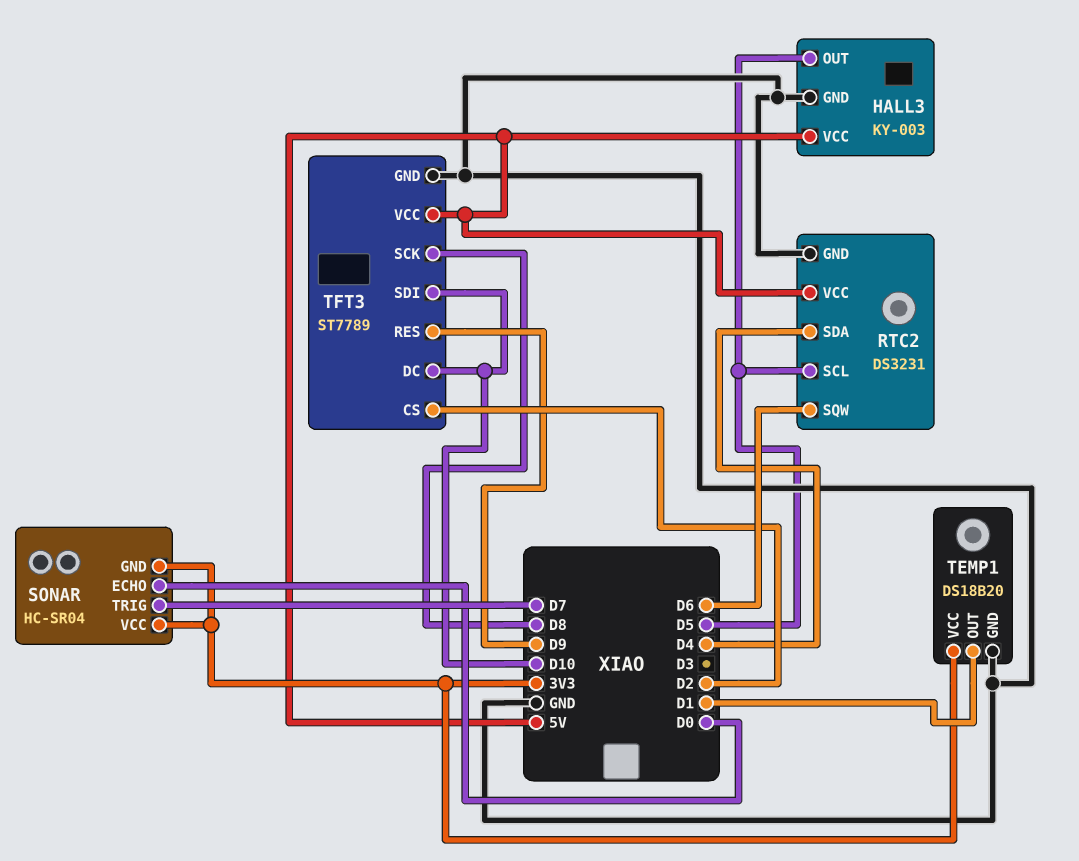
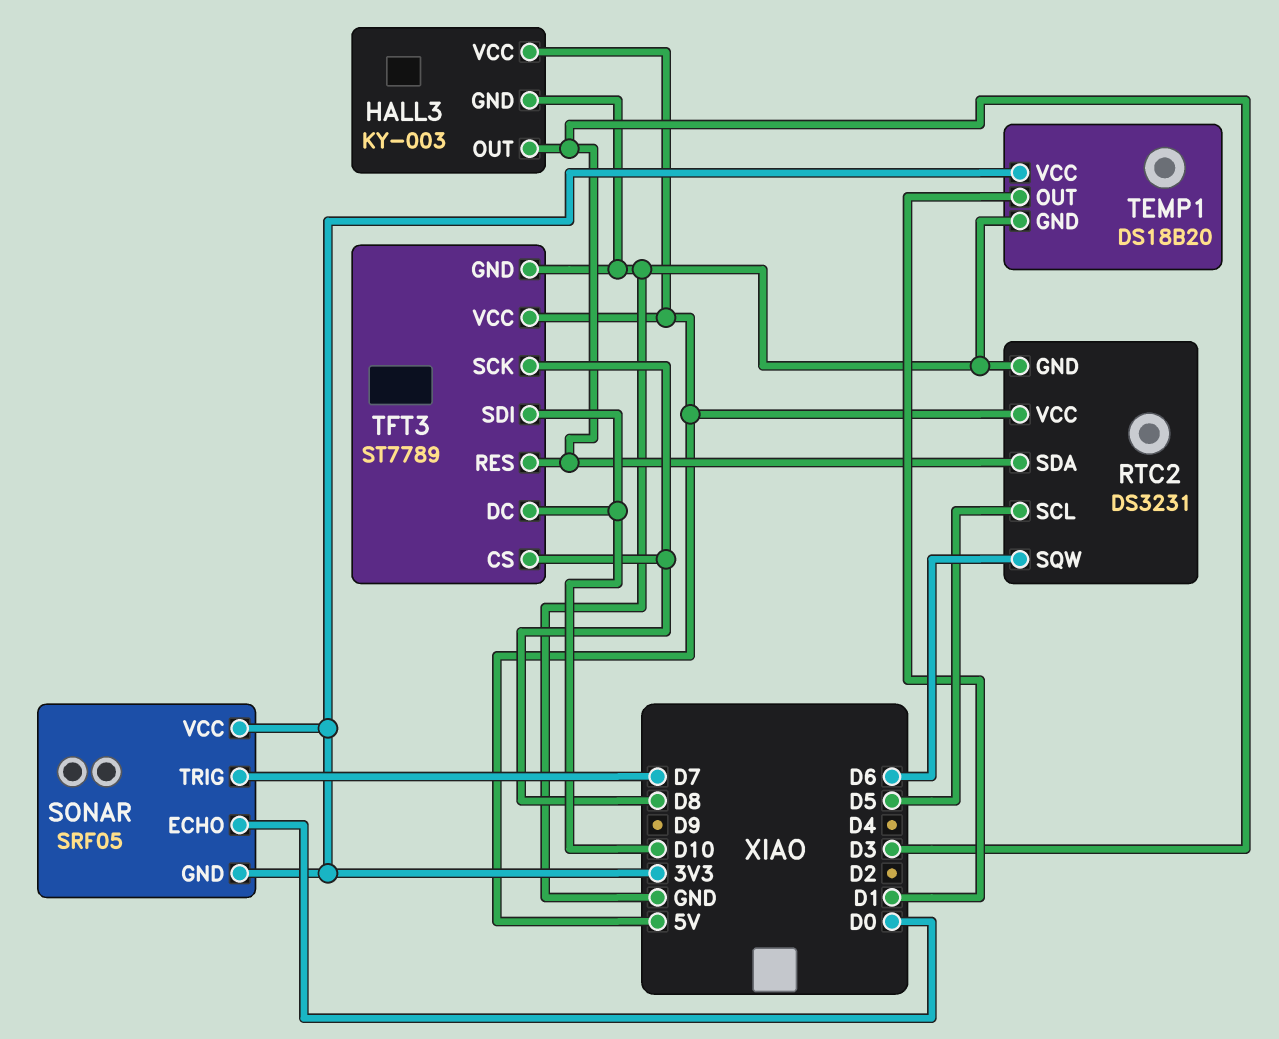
HALL3 pin OUT: D5 -> D3
RTC2 pin SDA: D4 -> D3
SONAR: HC-SR04 -> SRF05
TFT3 pin CS: D2 -> D8
TFT3 pin RES: D9 -> D3

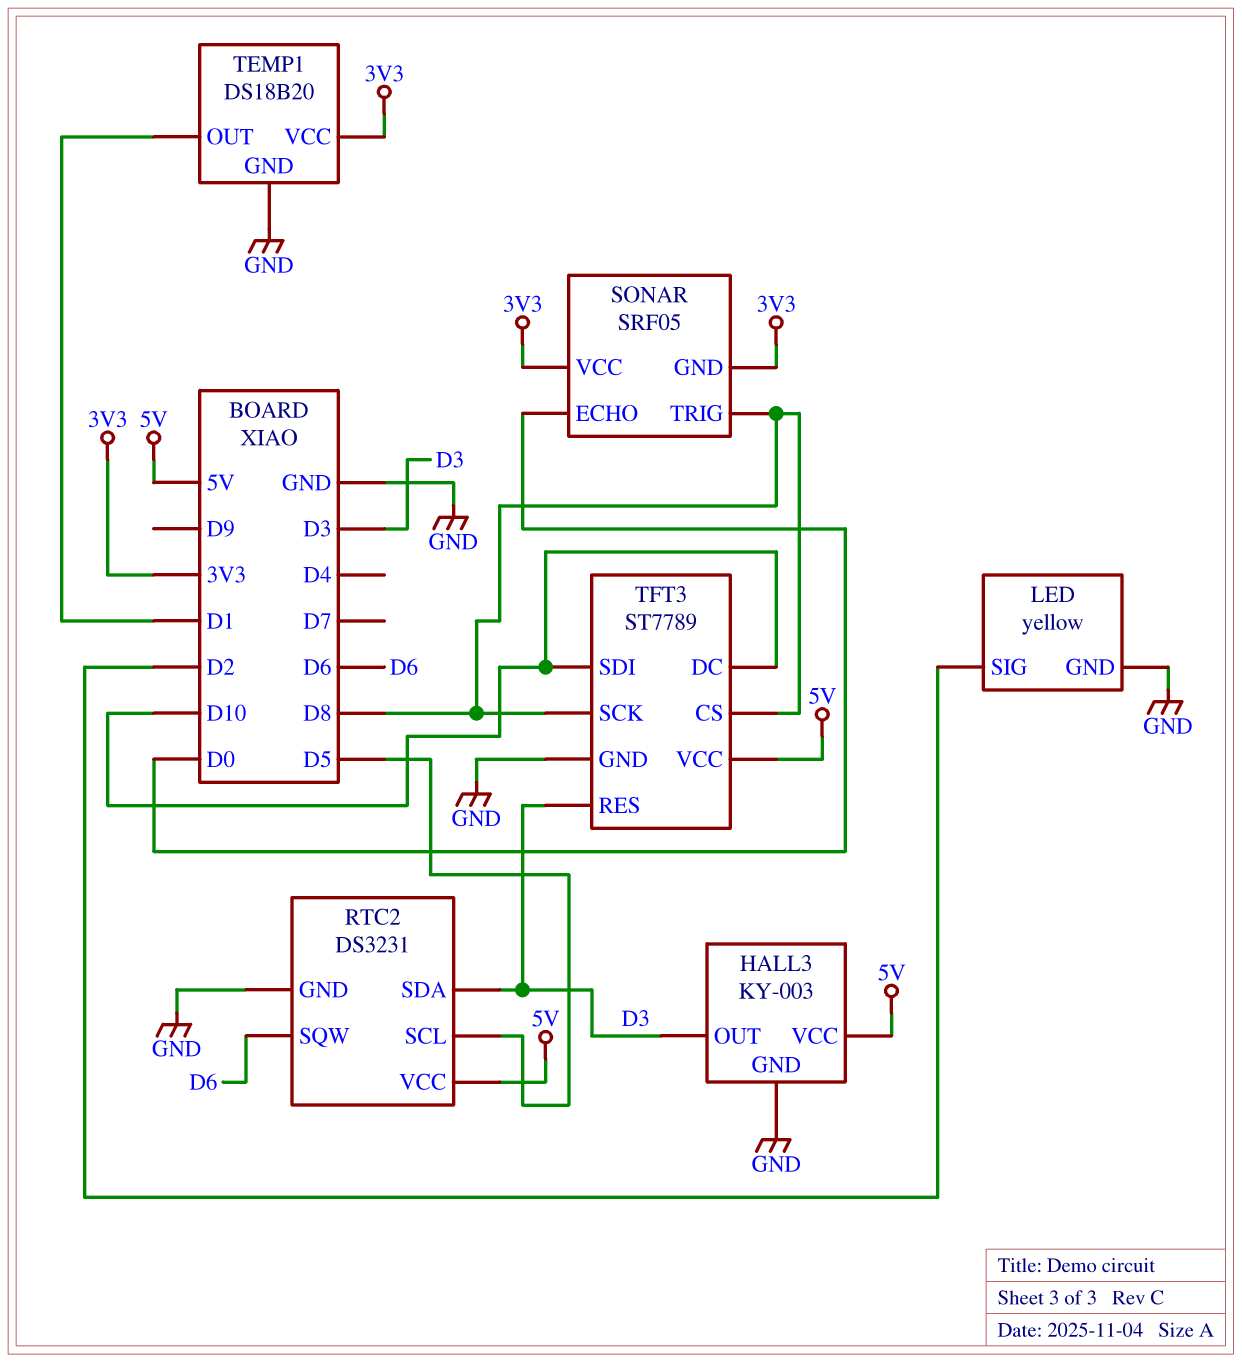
LED: none -> yellow
LED pin GND: none -> GND
LED pin SIG: none -> D2
SONAR pin TRIG: D7 -> D8

